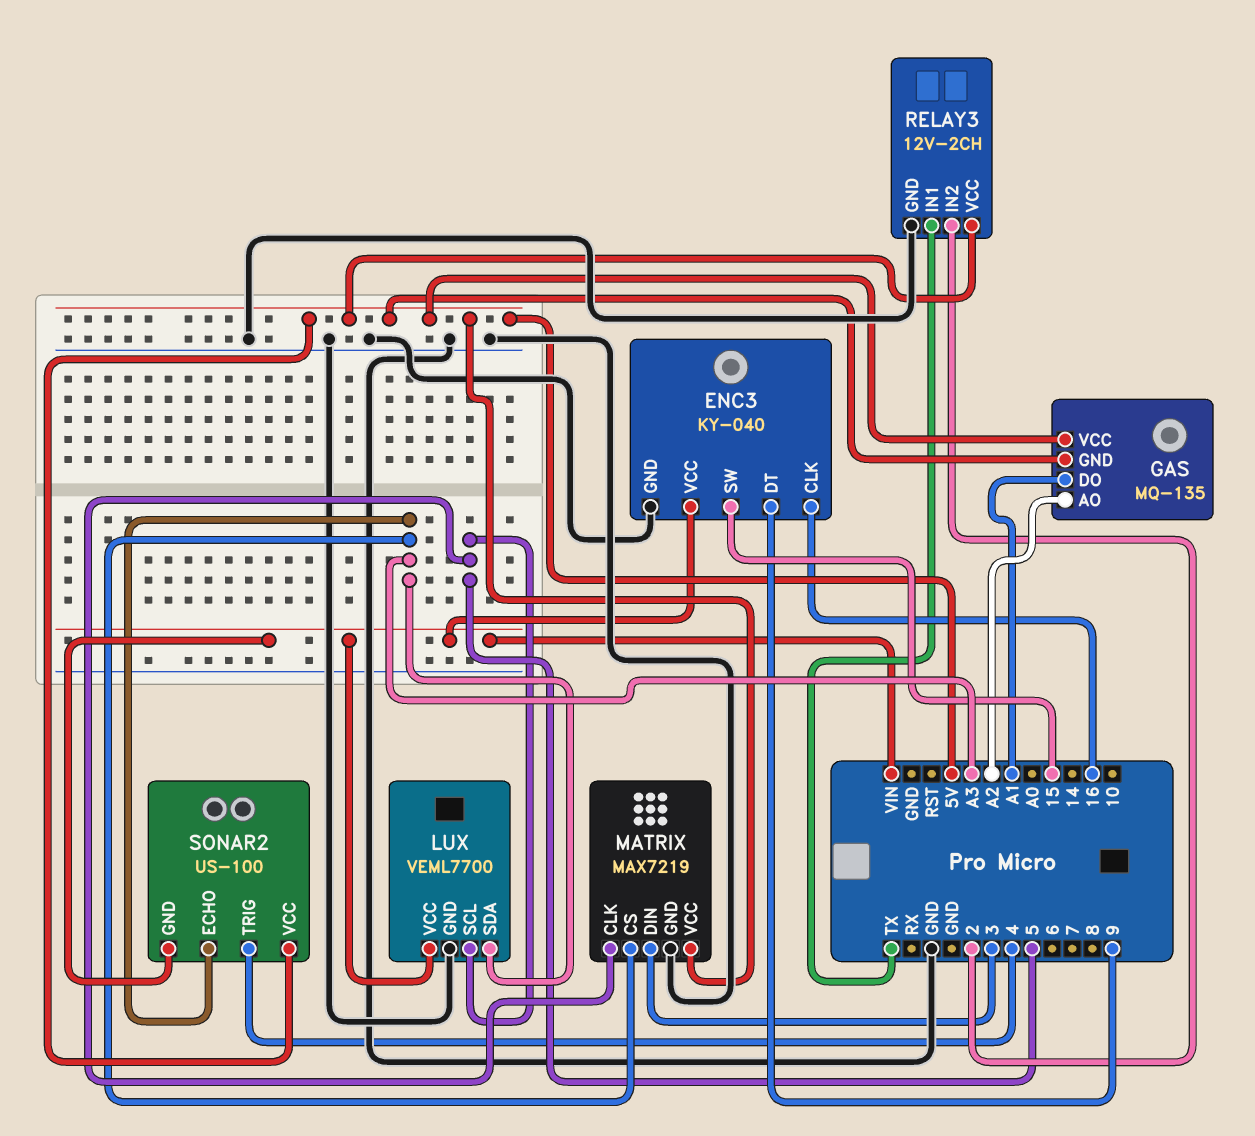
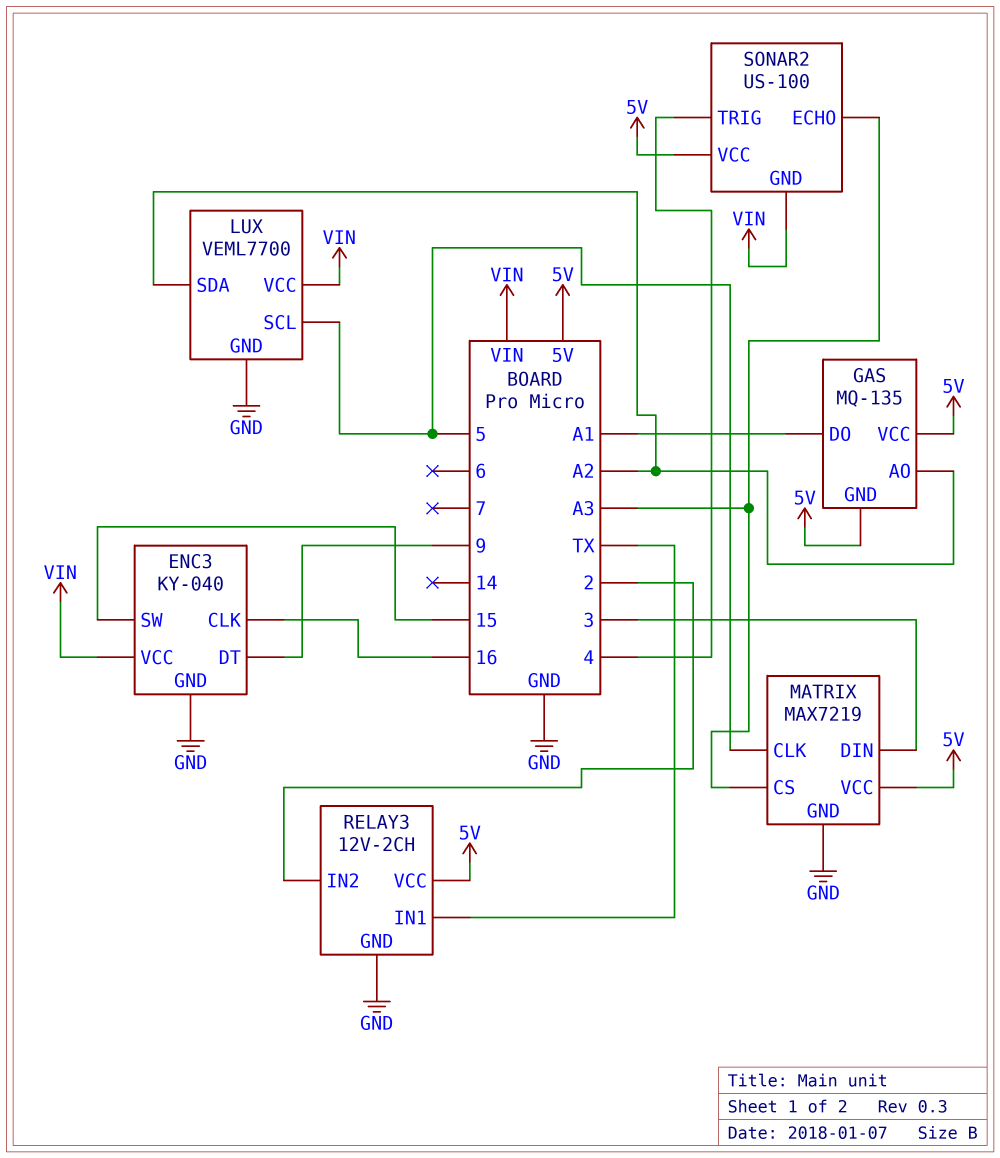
LUX pin SDA: A3 -> A2

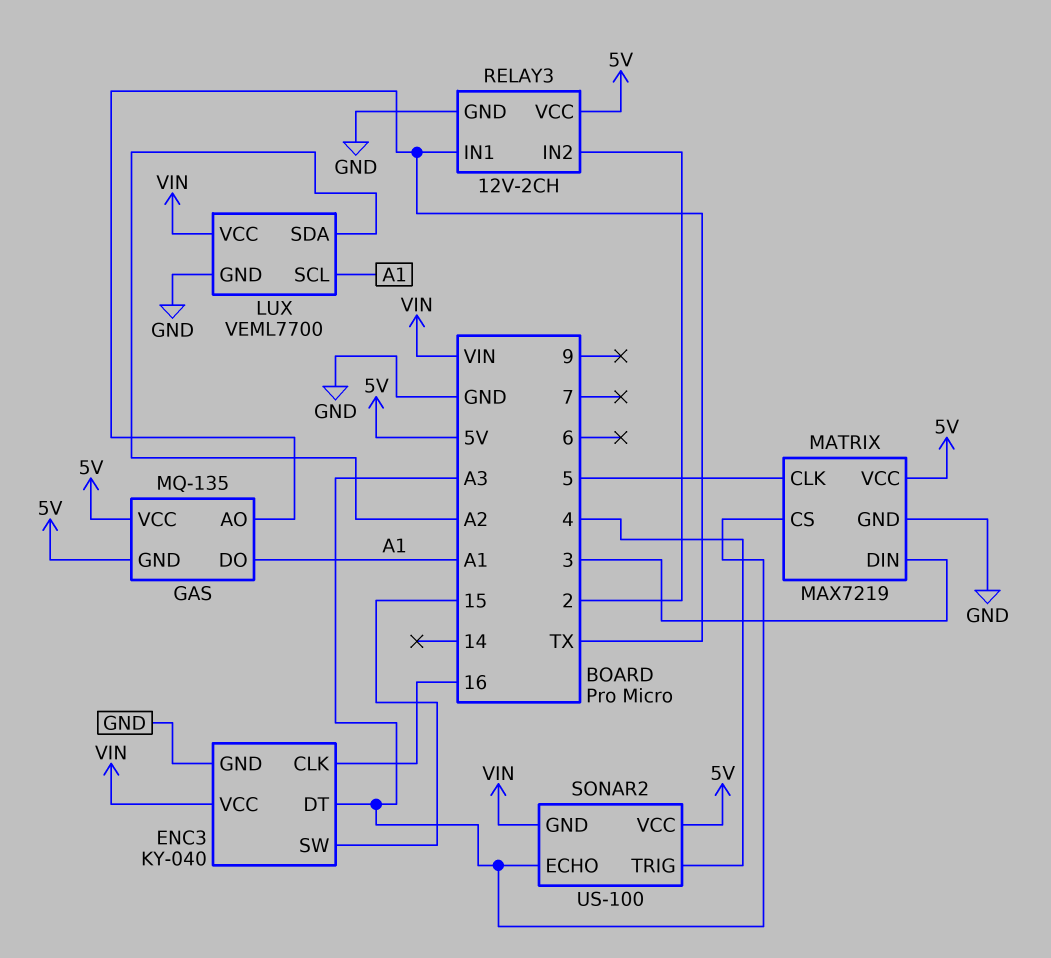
ENC3 pin DT: 9 -> A3
GAS pin AO: A2 -> TX
LUX pin SCL: 5 -> A1

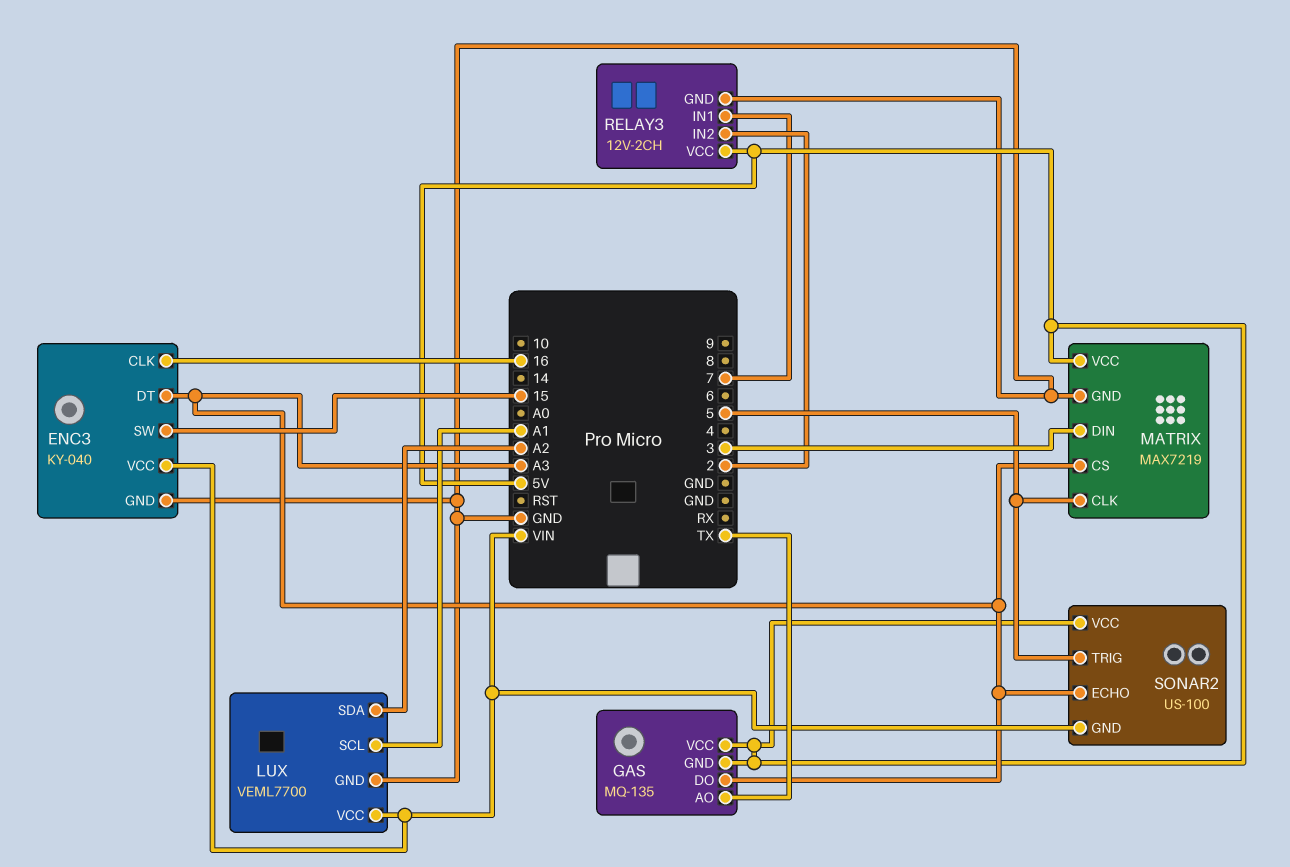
GAS pin DO: A1 -> A3
RELAY3 pin IN1: TX -> 7
SONAR2 pin TRIG: 4 -> 5

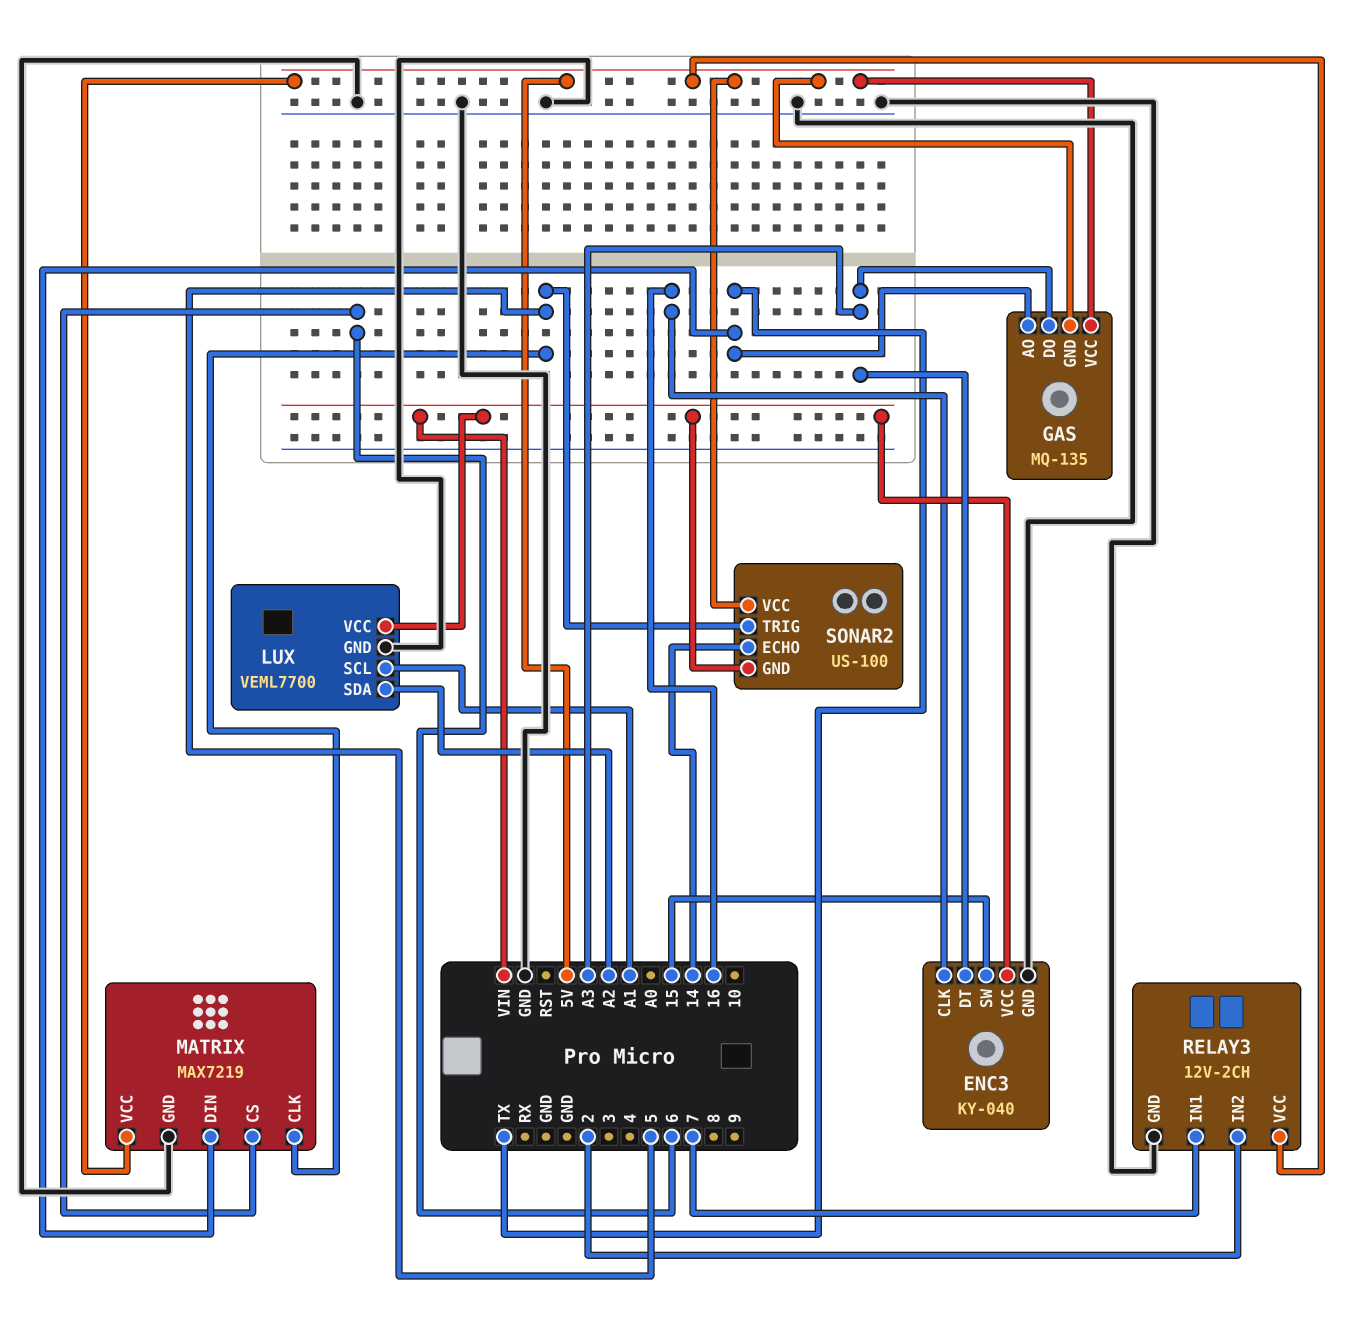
MATRIX pin CS: A3 -> 6
MATRIX pin DIN: 3 -> TX
SONAR2 pin ECHO: A3 -> 14

